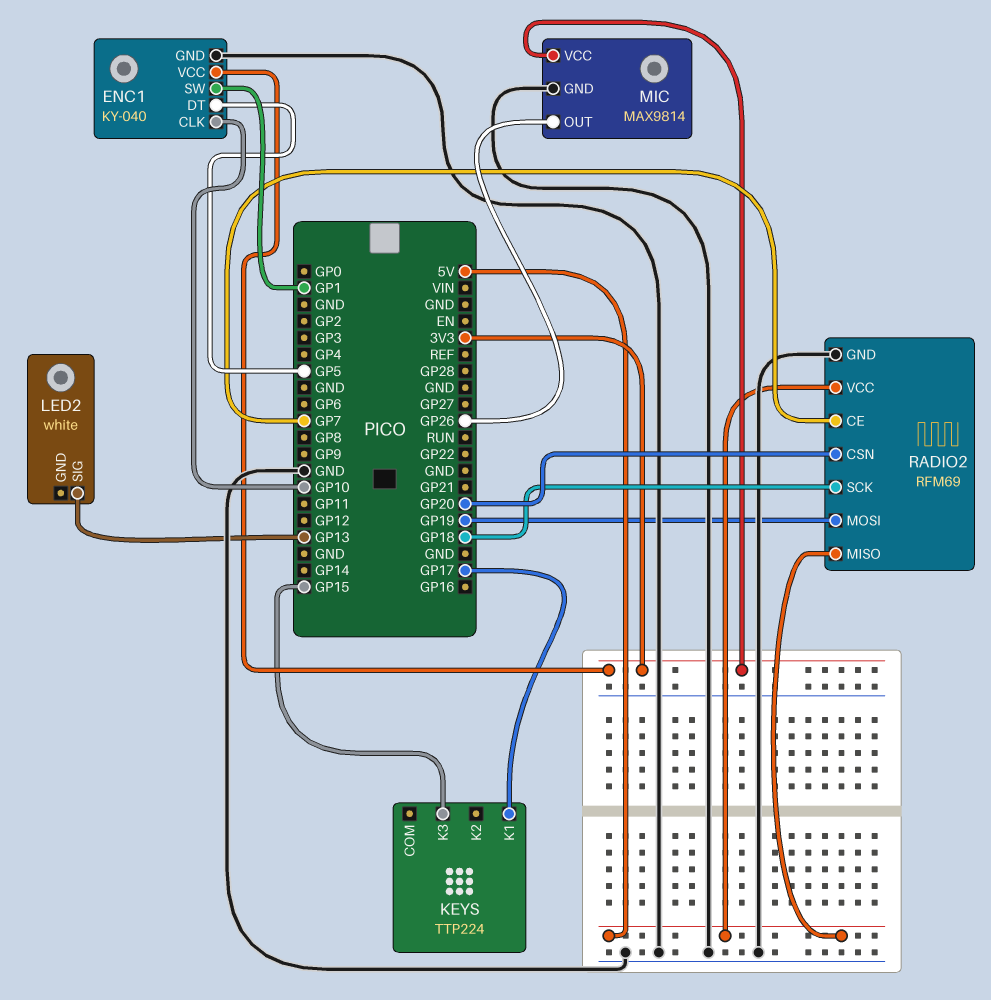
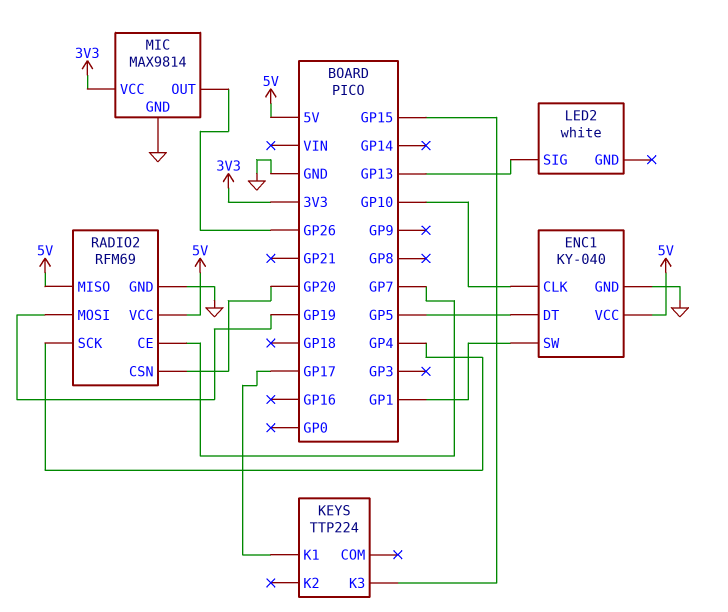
ENC1 pin VCC: 3V3 -> 5V
RADIO2 pin SCK: GP18 -> GP4

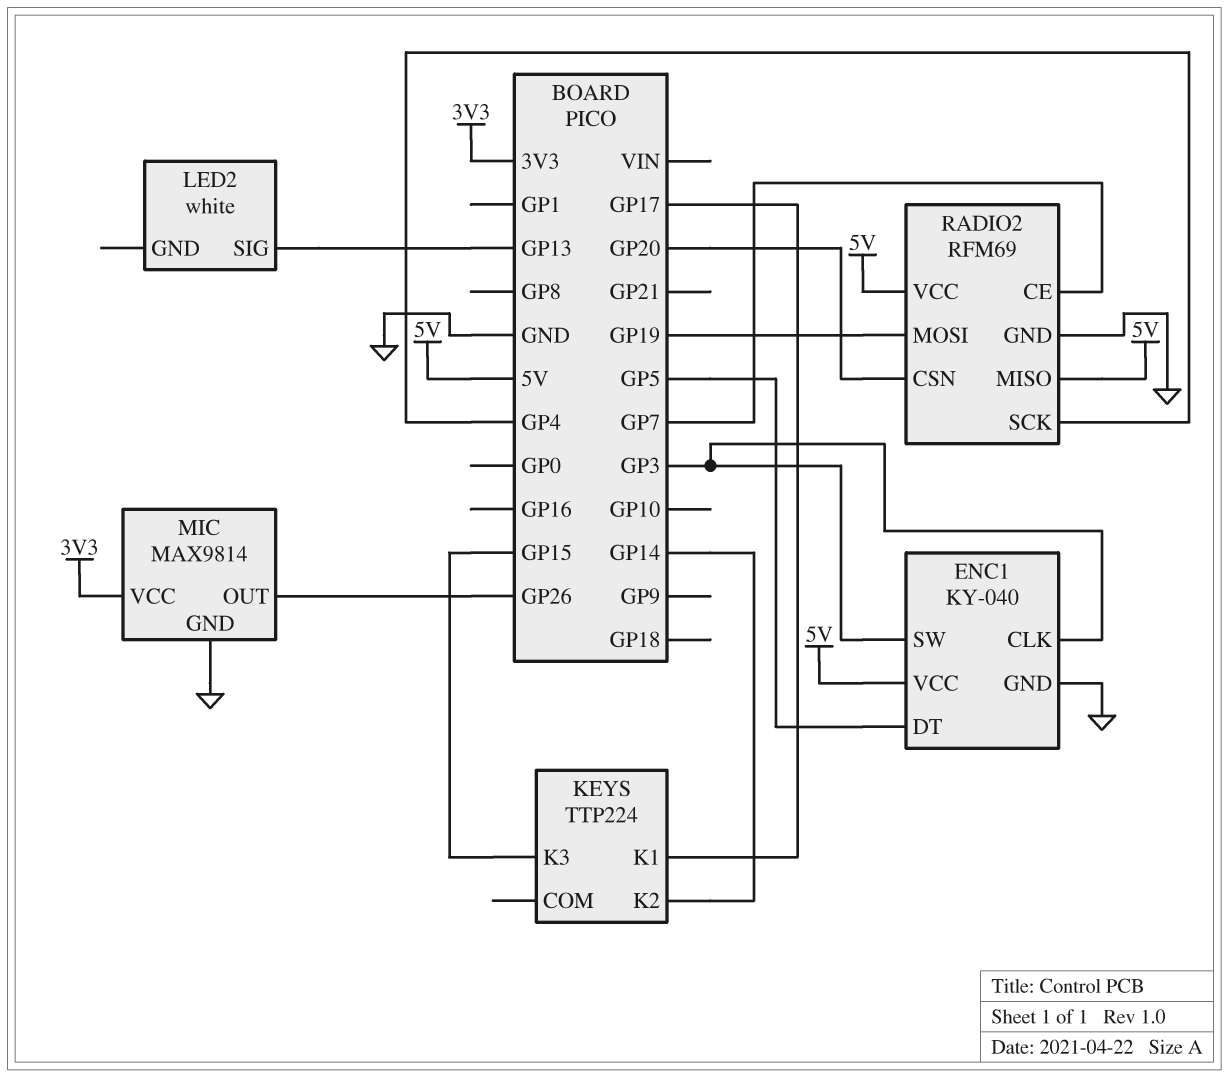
ENC1 pin CLK: GP10 -> GP3
ENC1 pin SW: GP1 -> GP3
KEYS pin K2: none -> GP14

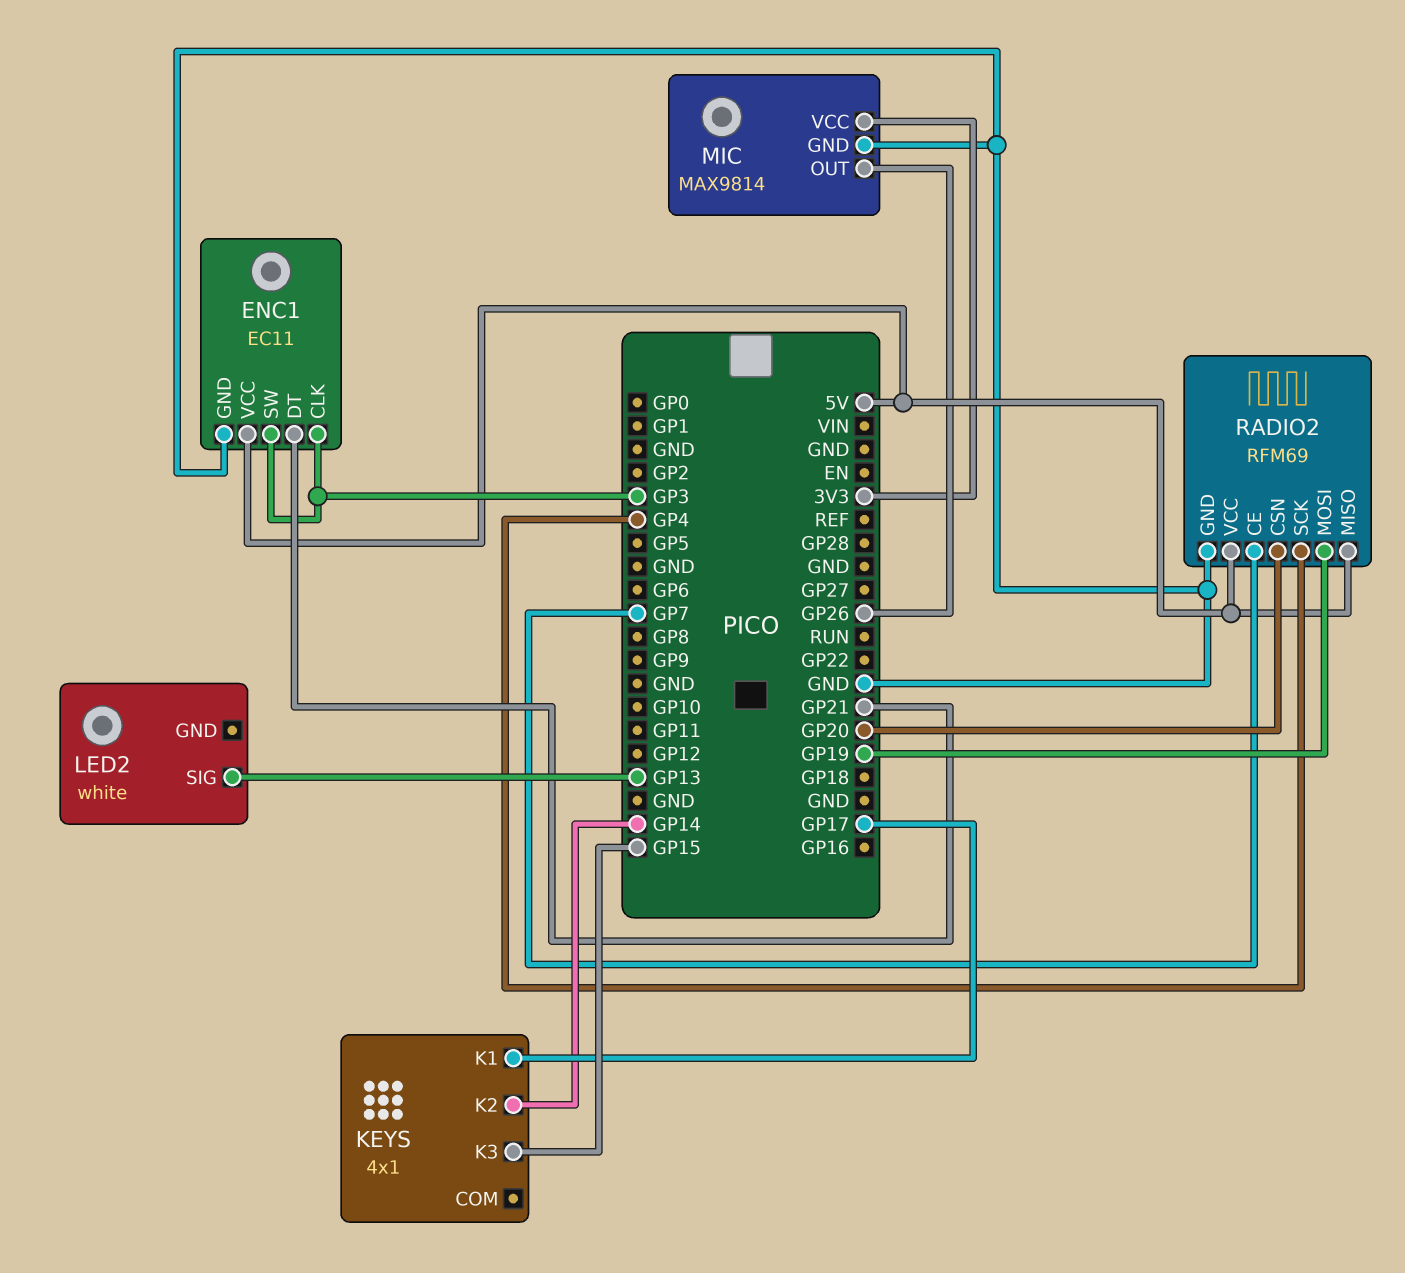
ENC1: KY-040 -> EC11
ENC1 pin DT: GP5 -> GP21
KEYS: TTP224 -> 4x1

